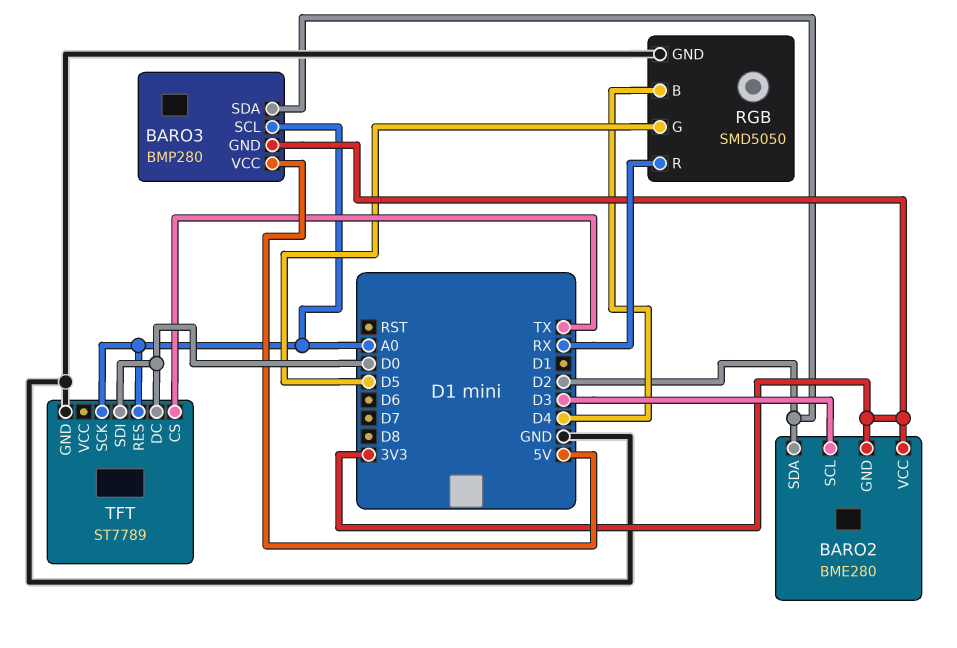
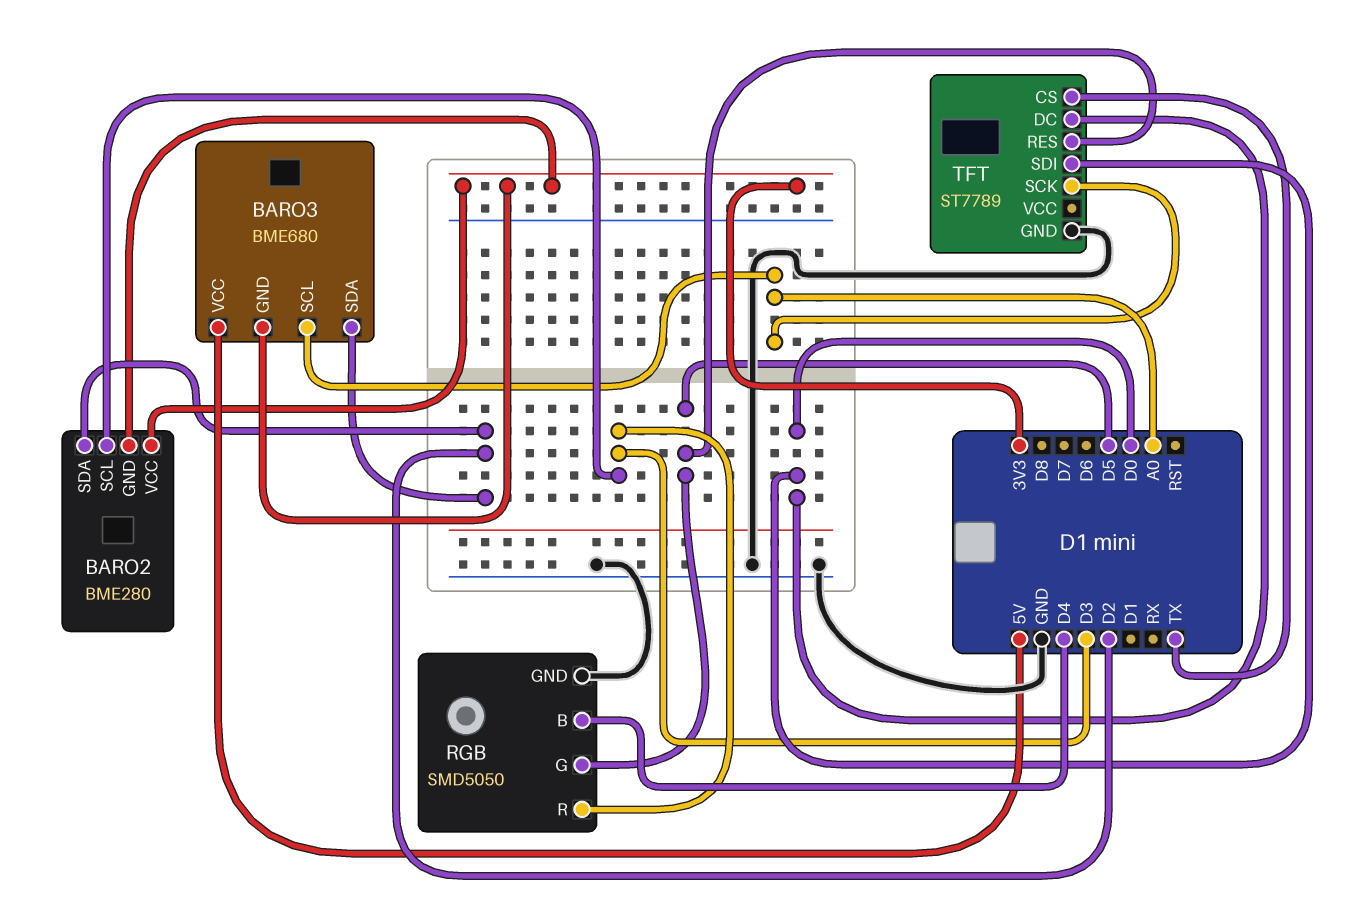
BARO3: BMP280 -> BME680
RGB pin R: RX -> D3
TFT pin RES: A0 -> D5

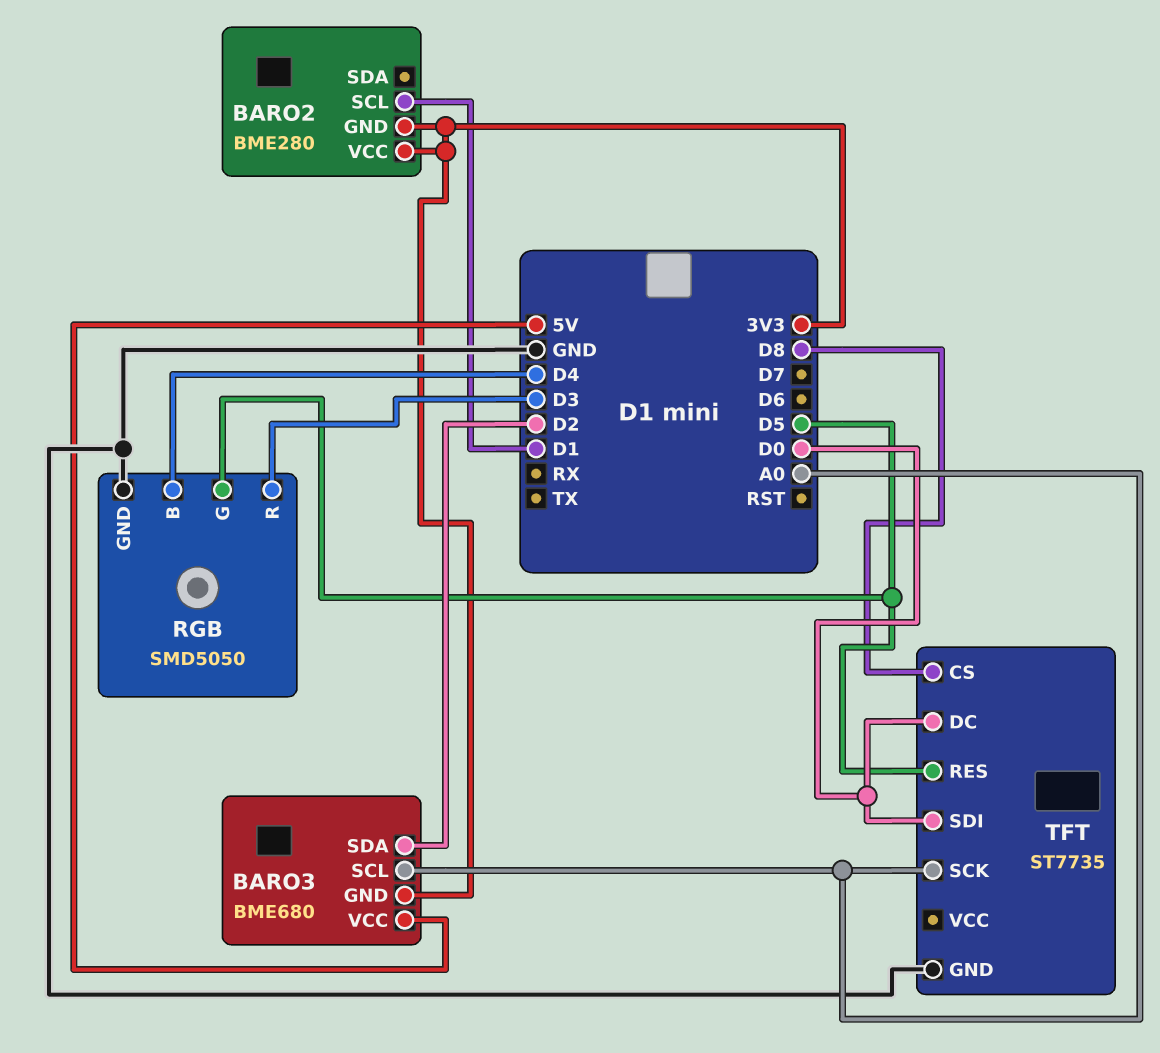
BARO2 pin SCL: D3 -> D1
BARO2 pin SDA: D2 -> none
TFT: ST7789 -> ST7735
TFT pin CS: TX -> D8

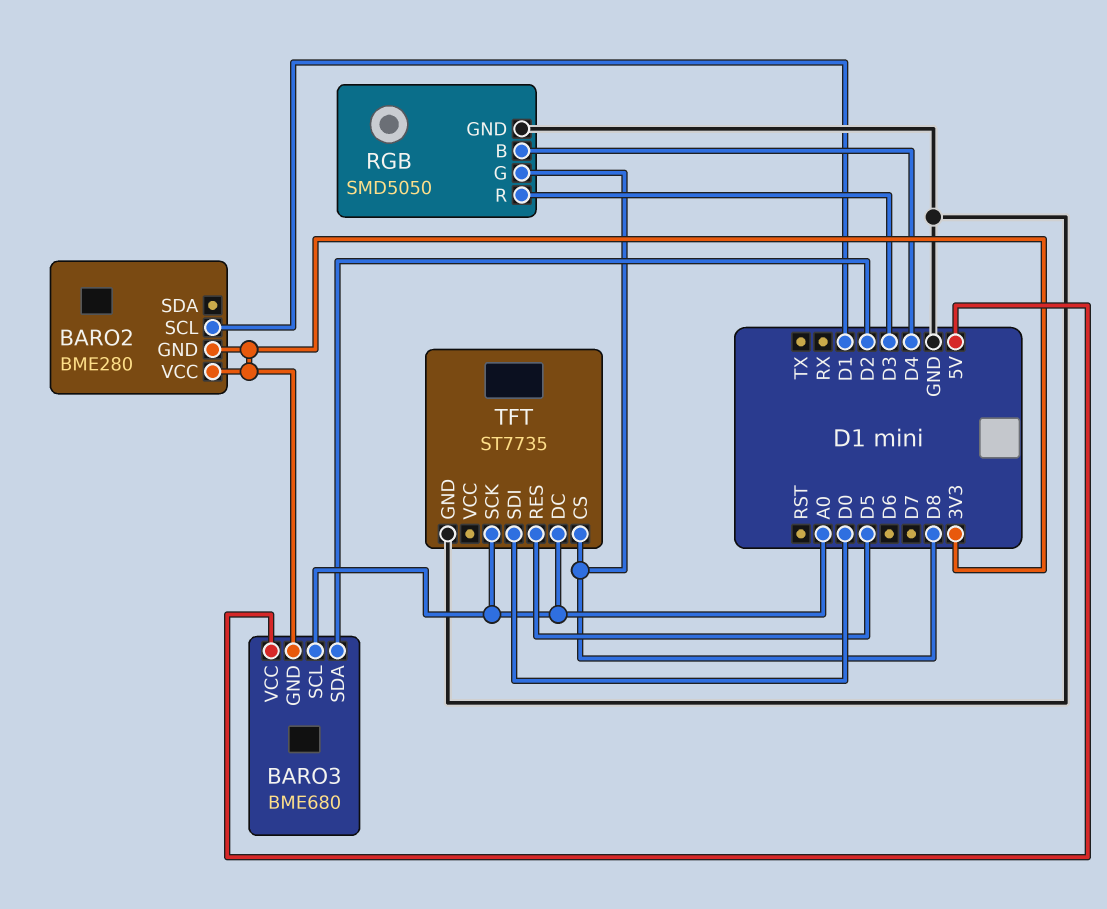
RGB pin G: D5 -> D8
TFT pin DC: D0 -> A0

